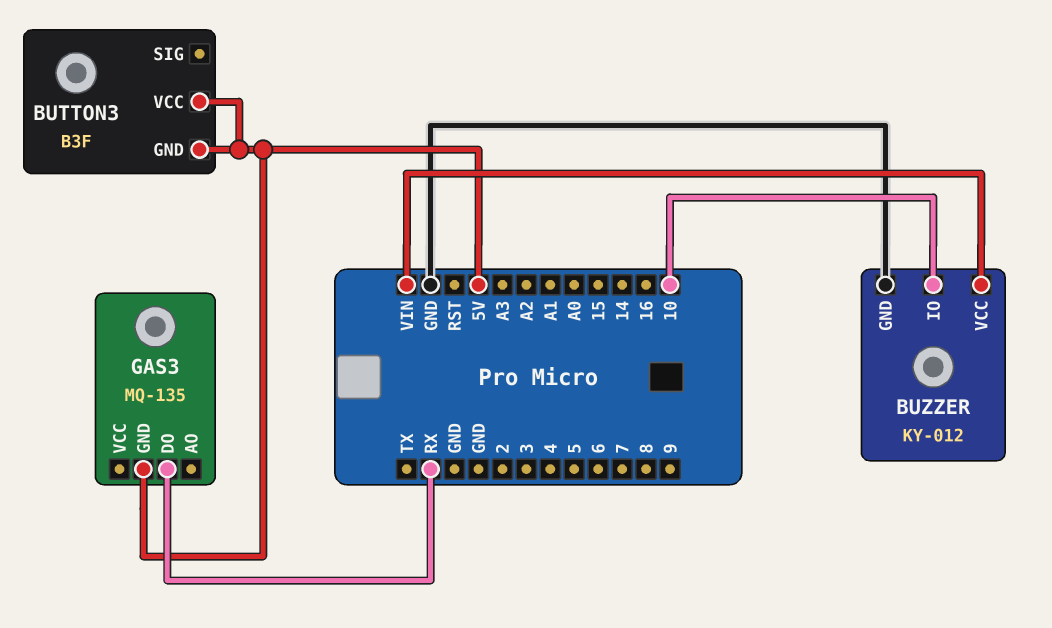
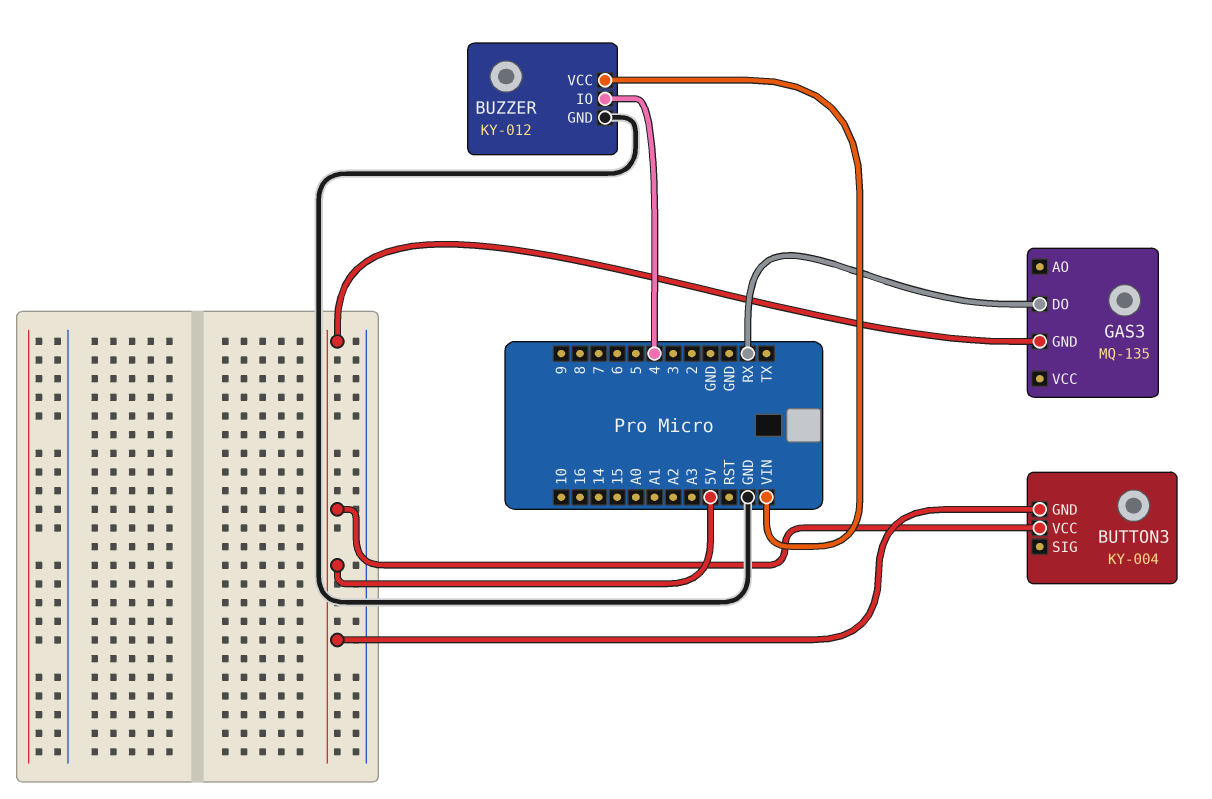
BUTTON3: B3F -> KY-004
BUZZER pin IO: 10 -> 4

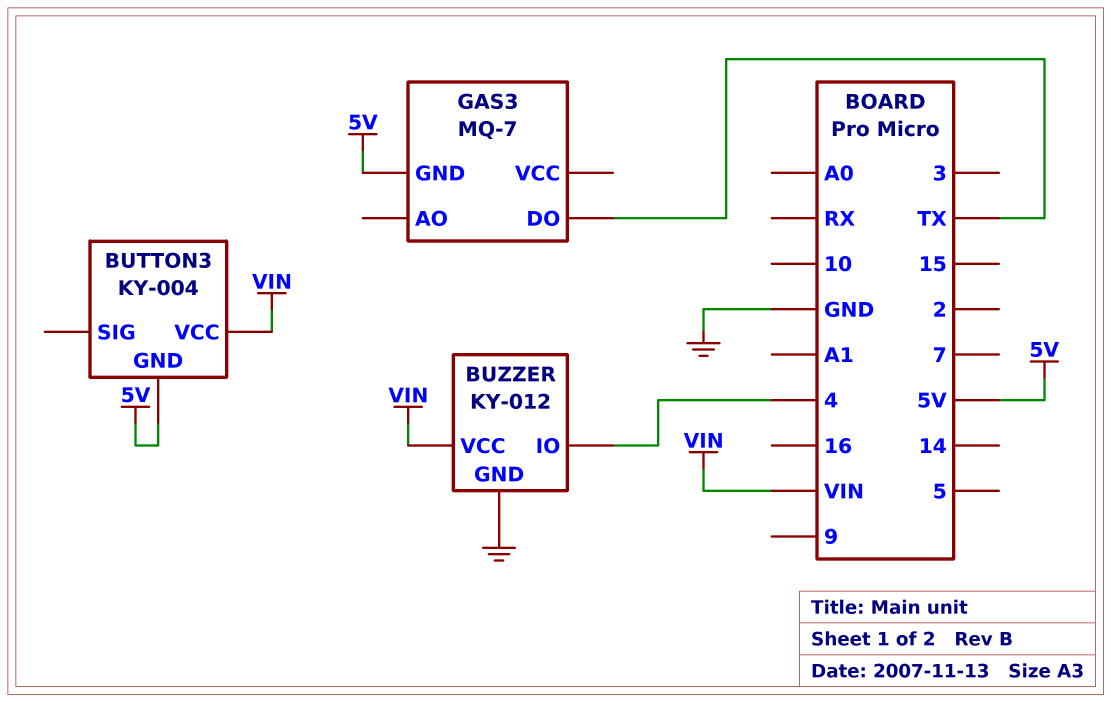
BUTTON3 pin VCC: 5V -> VIN
GAS3: MQ-135 -> MQ-7
GAS3 pin DO: RX -> TX

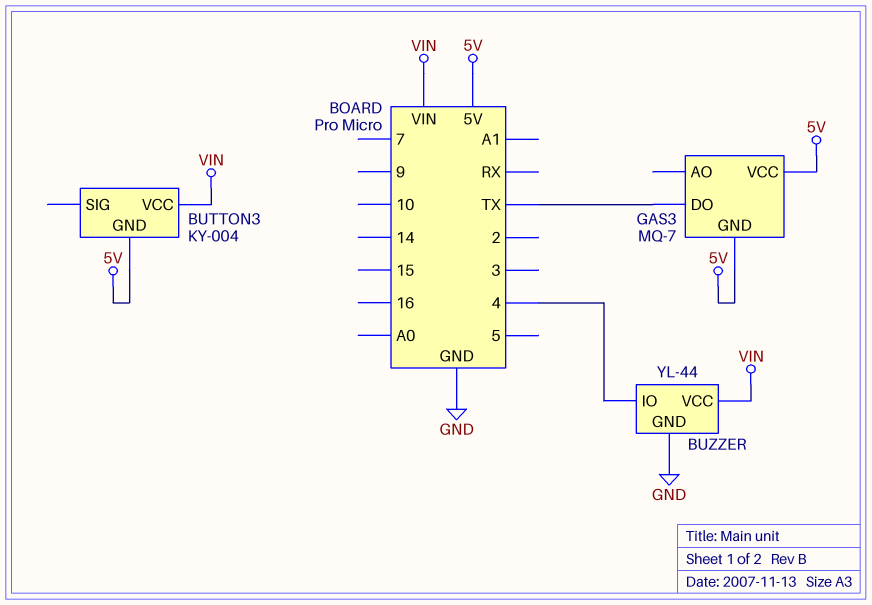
BUZZER: KY-012 -> YL-44
GAS3 pin VCC: none -> 5V

